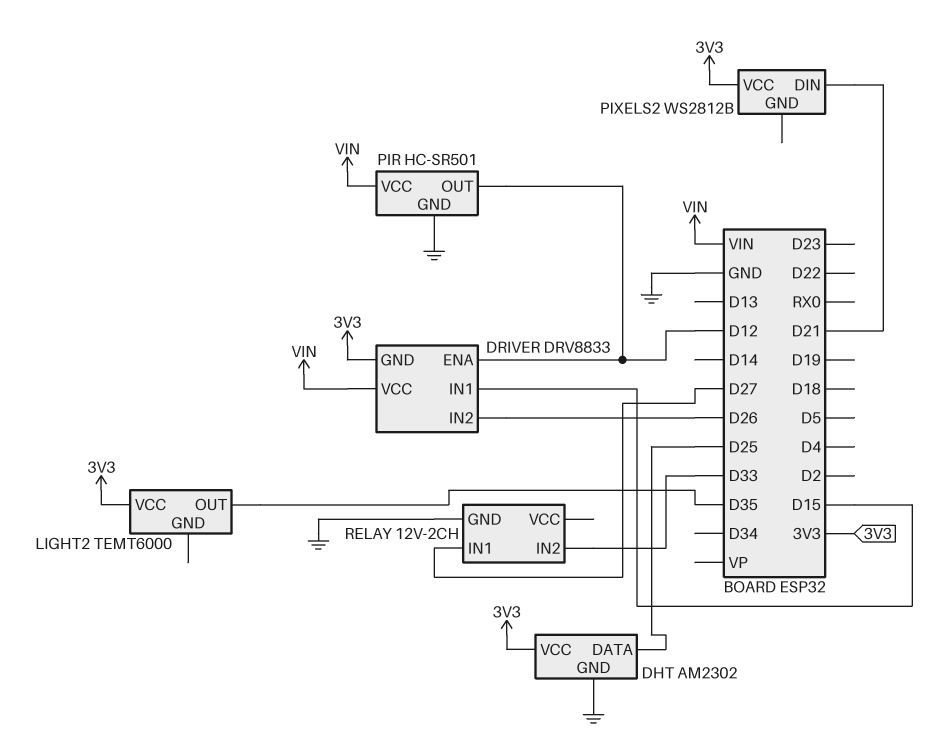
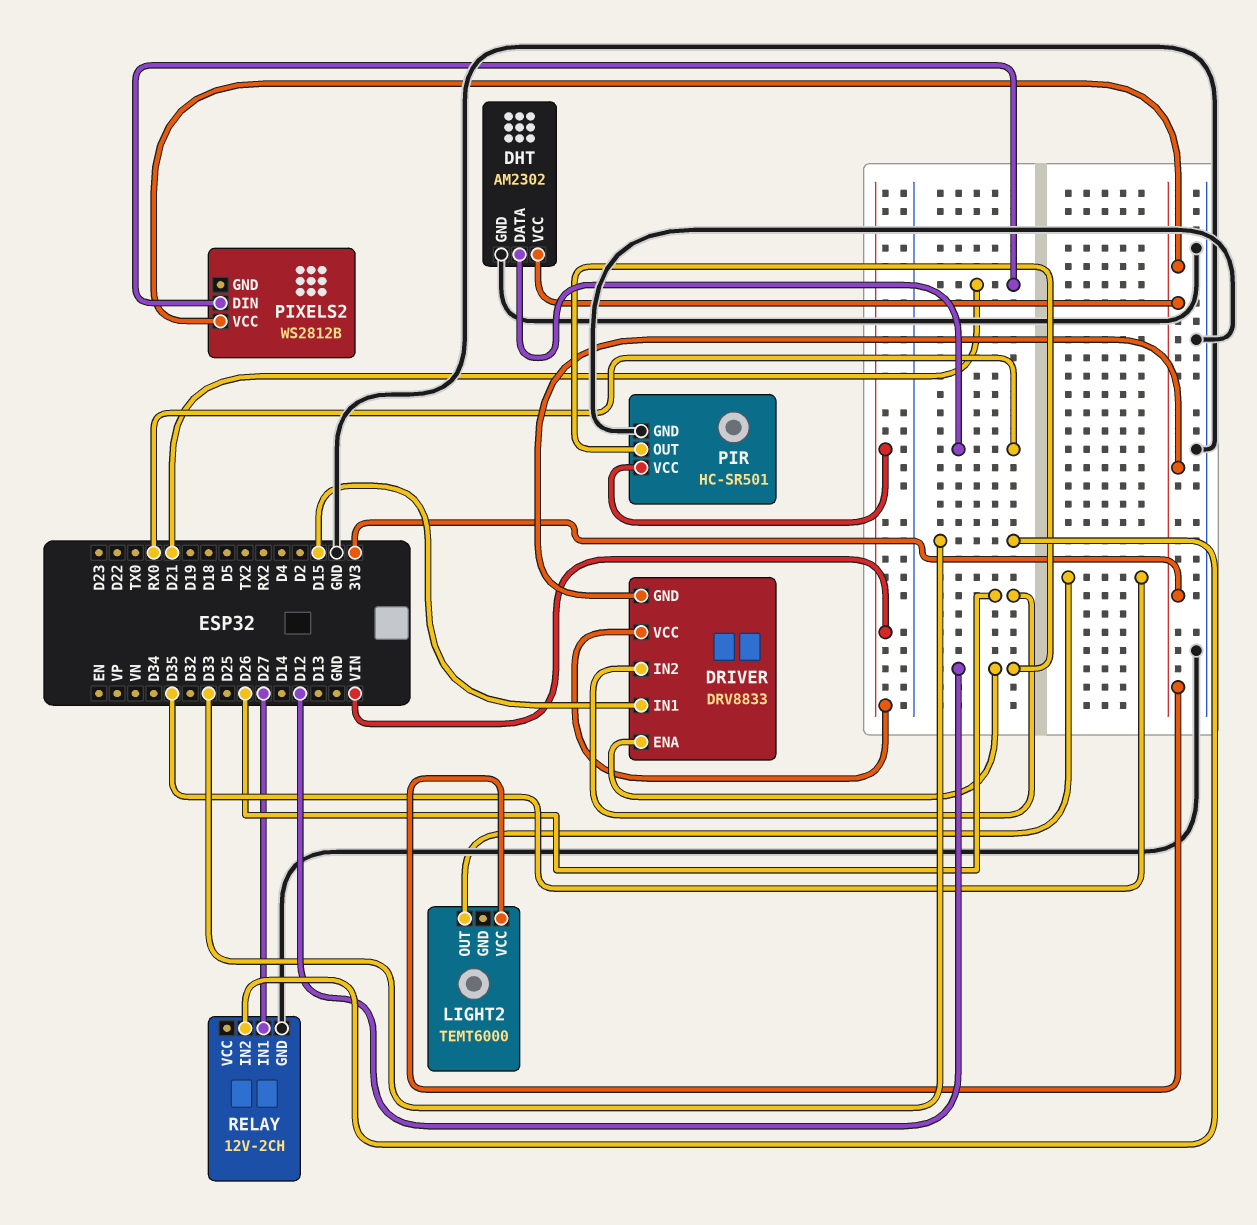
DHT pin DATA: D25 -> RX0

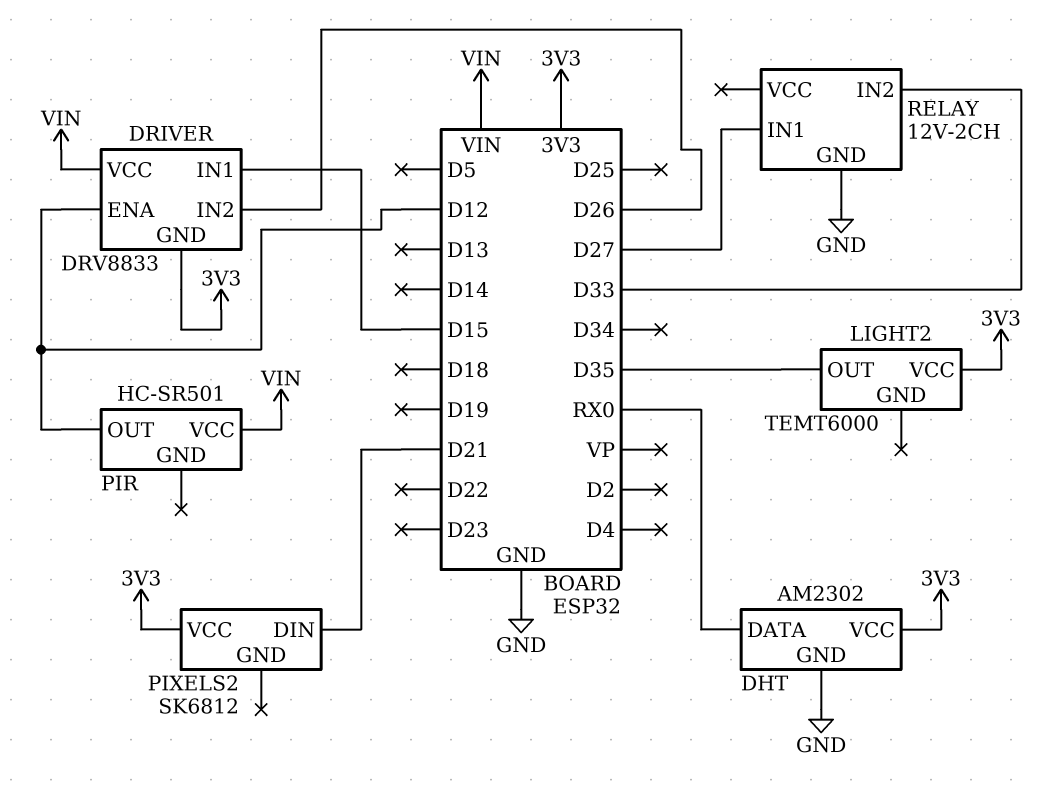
PIR pin GND: GND -> none
PIXELS2: WS2812B -> SK6812

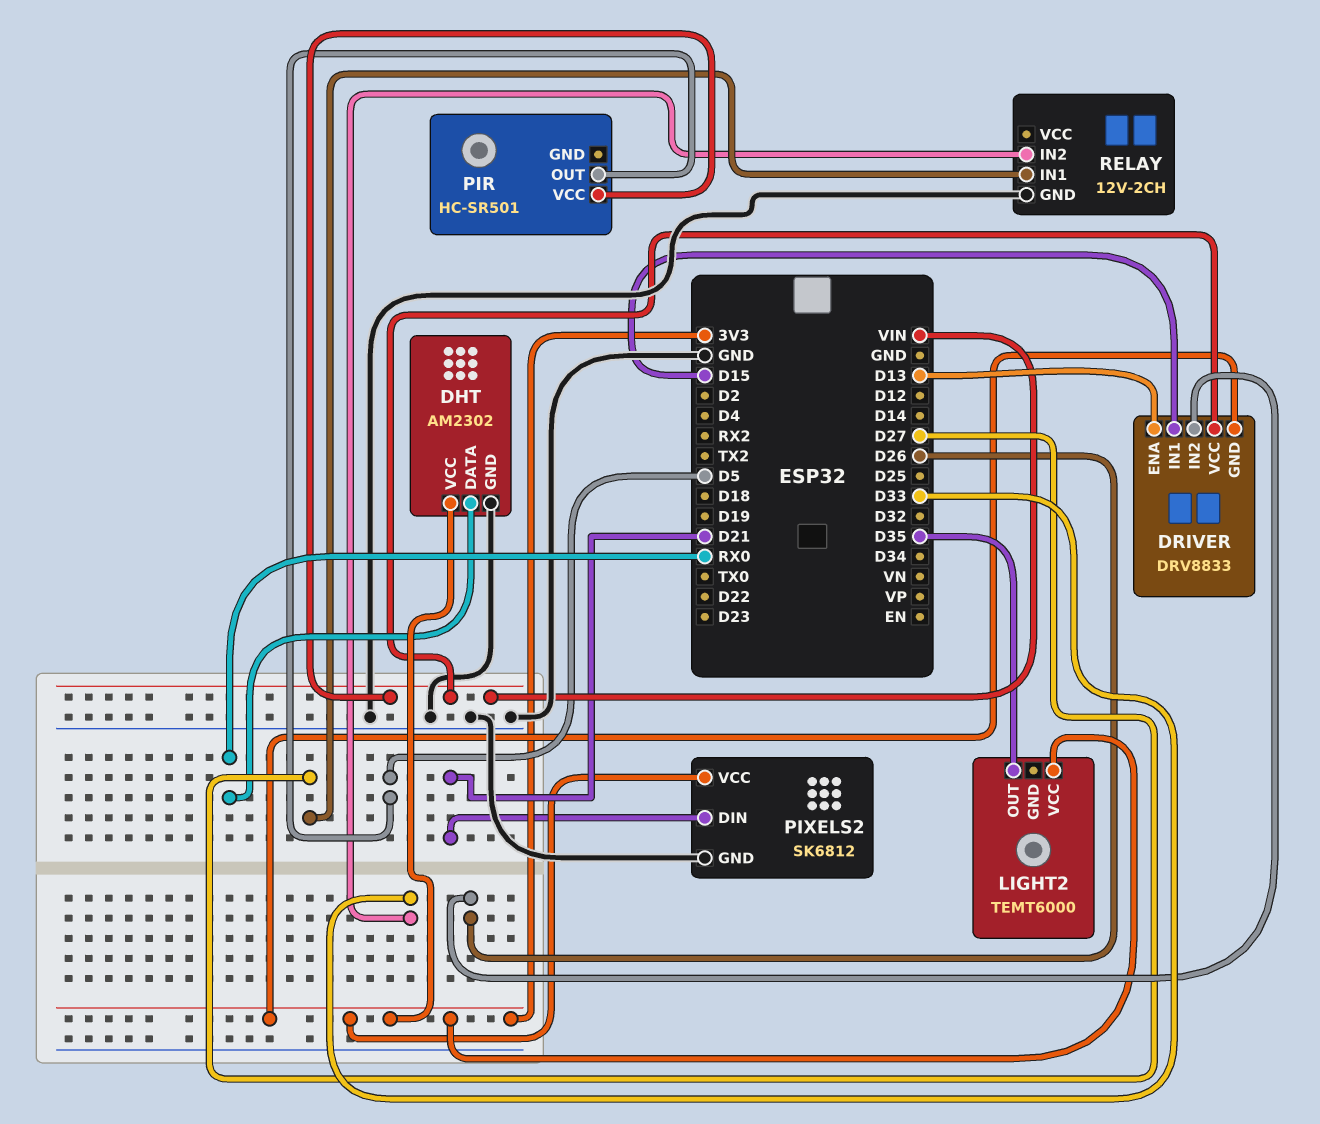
DRIVER pin ENA: D12 -> D13
PIR pin OUT: D12 -> D5
PIXELS2 pin GND: none -> GND

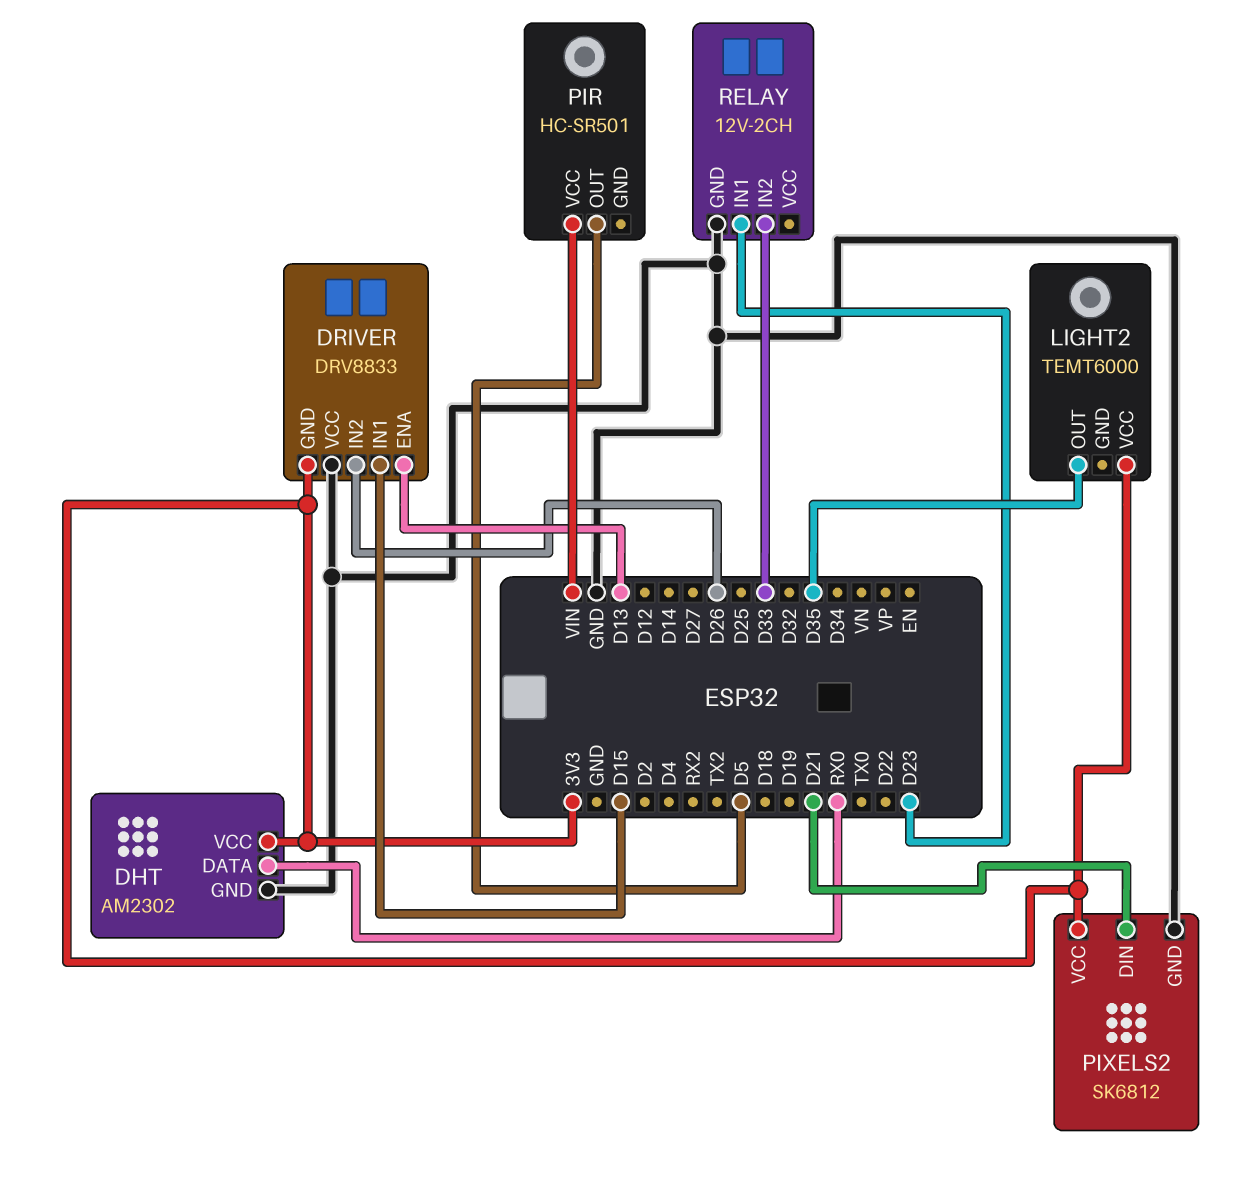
DRIVER pin VCC: VIN -> GND
RELAY pin IN1: D27 -> D23

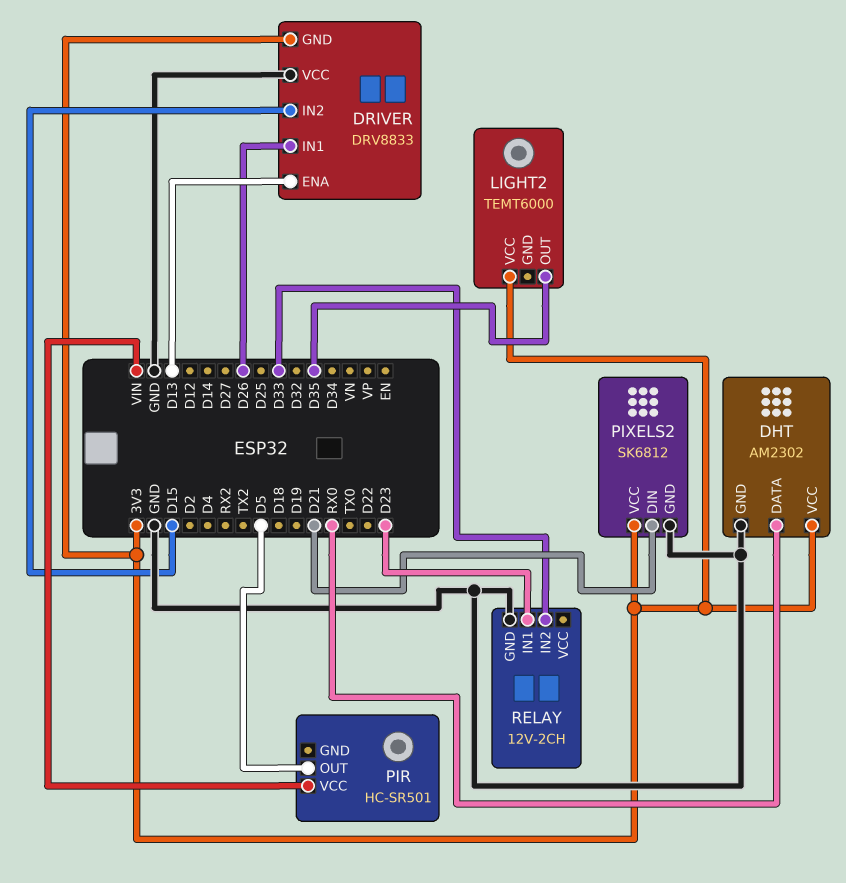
DRIVER pin IN1: D15 -> D26
DRIVER pin IN2: D26 -> D15

